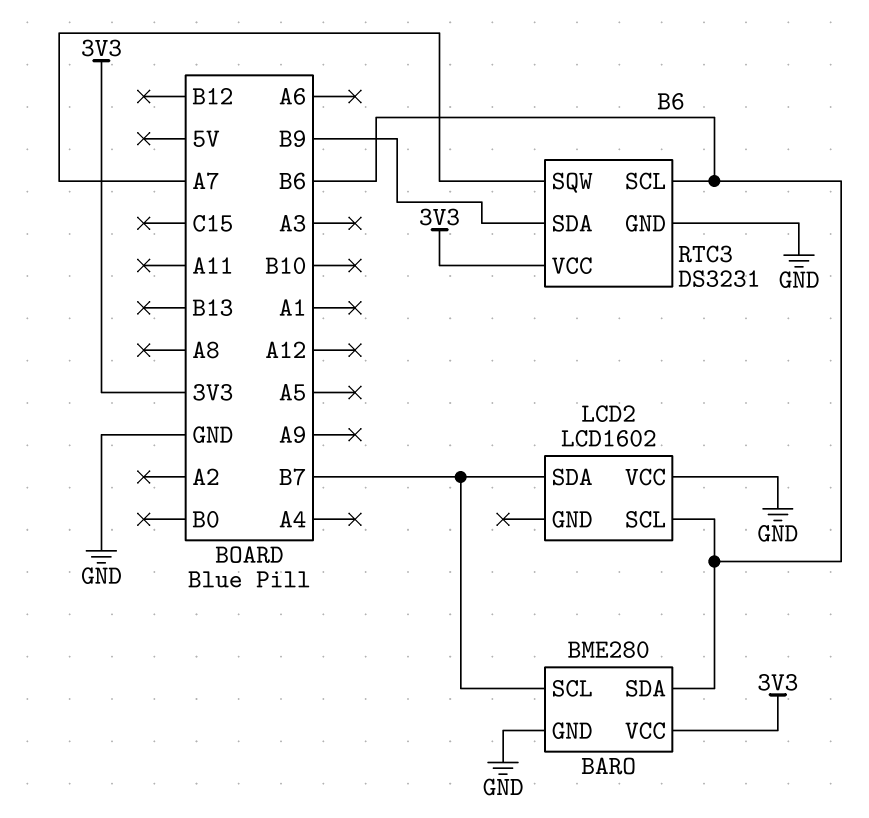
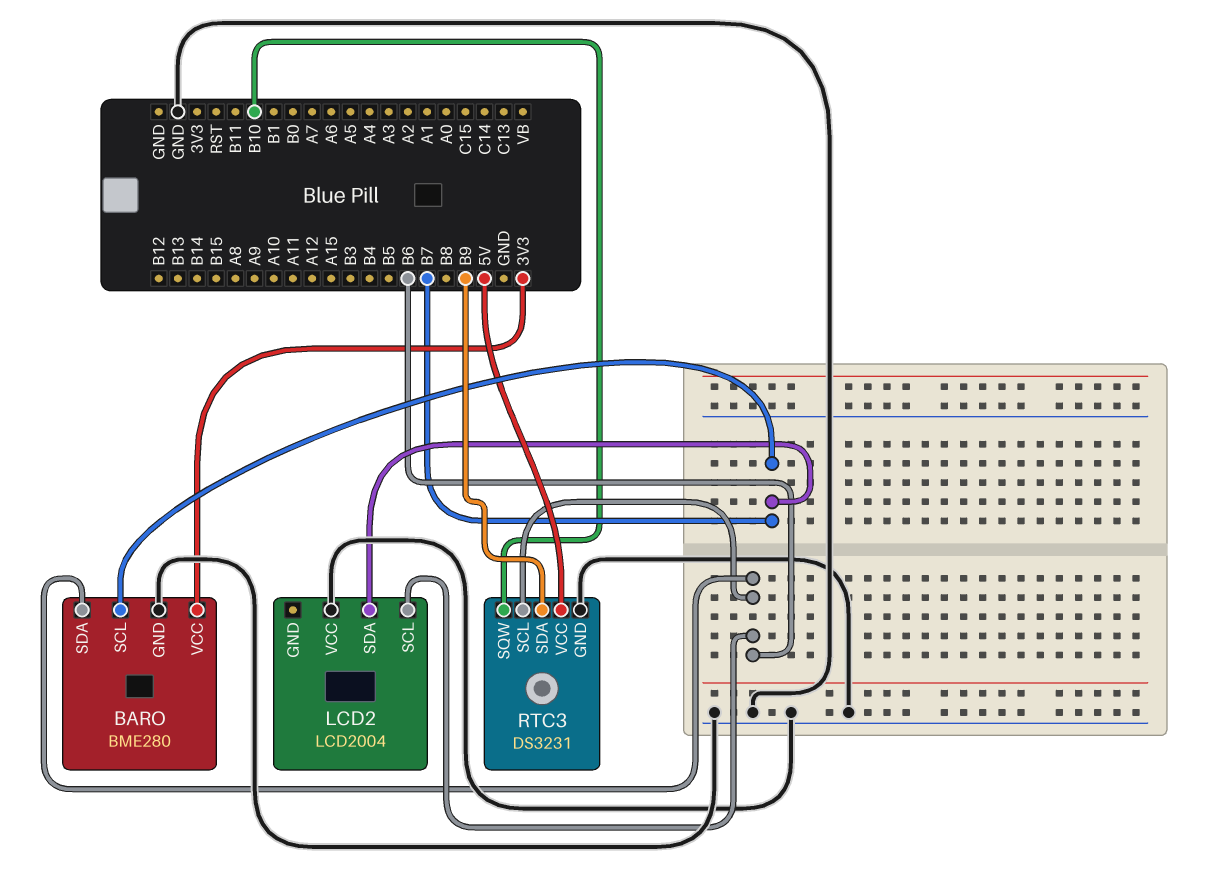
LCD2: LCD1602 -> LCD2004
RTC3 pin SQW: A7 -> B10
RTC3 pin VCC: 3V3 -> 5V

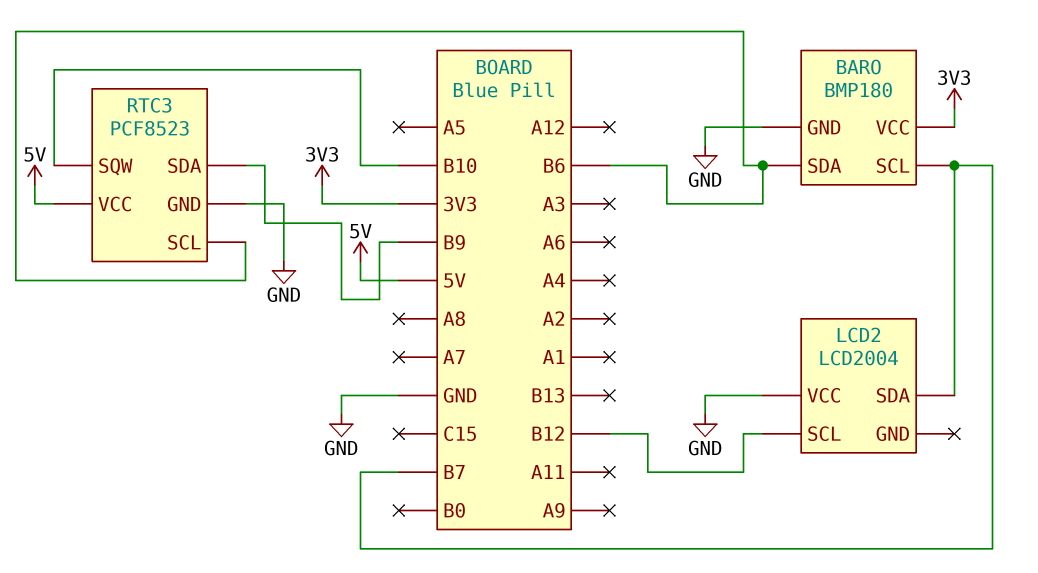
BARO: BME280 -> BMP180
LCD2 pin SCL: B6 -> B12
RTC3: DS3231 -> PCF8523

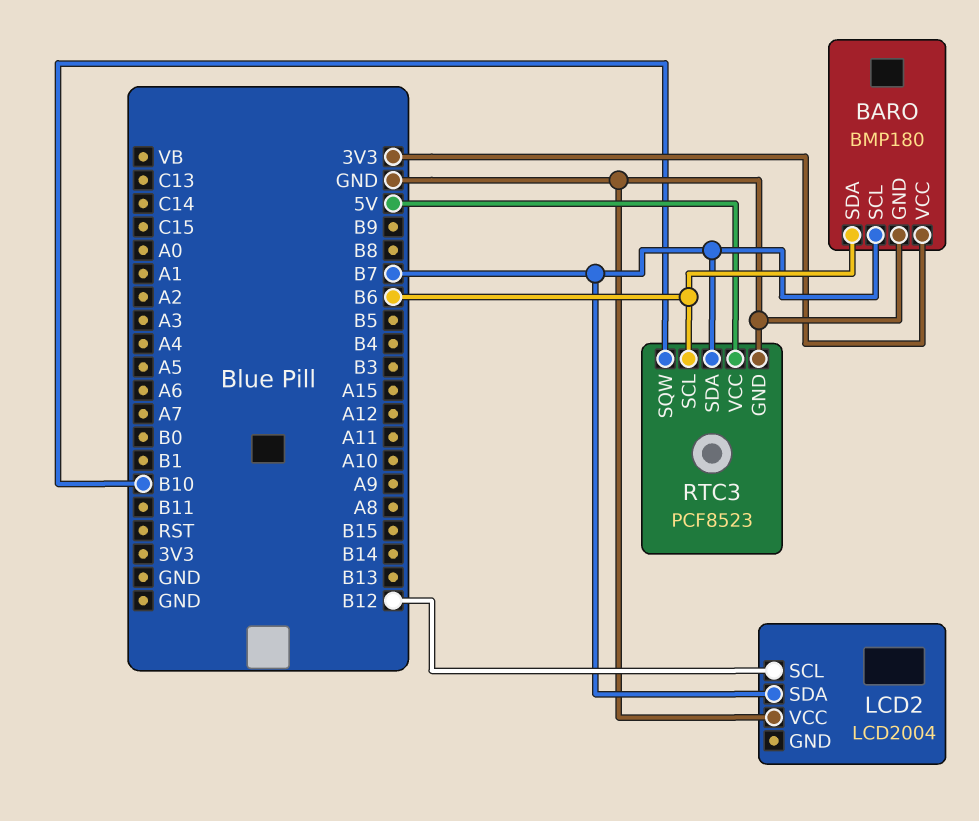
RTC3 pin SDA: B9 -> B7

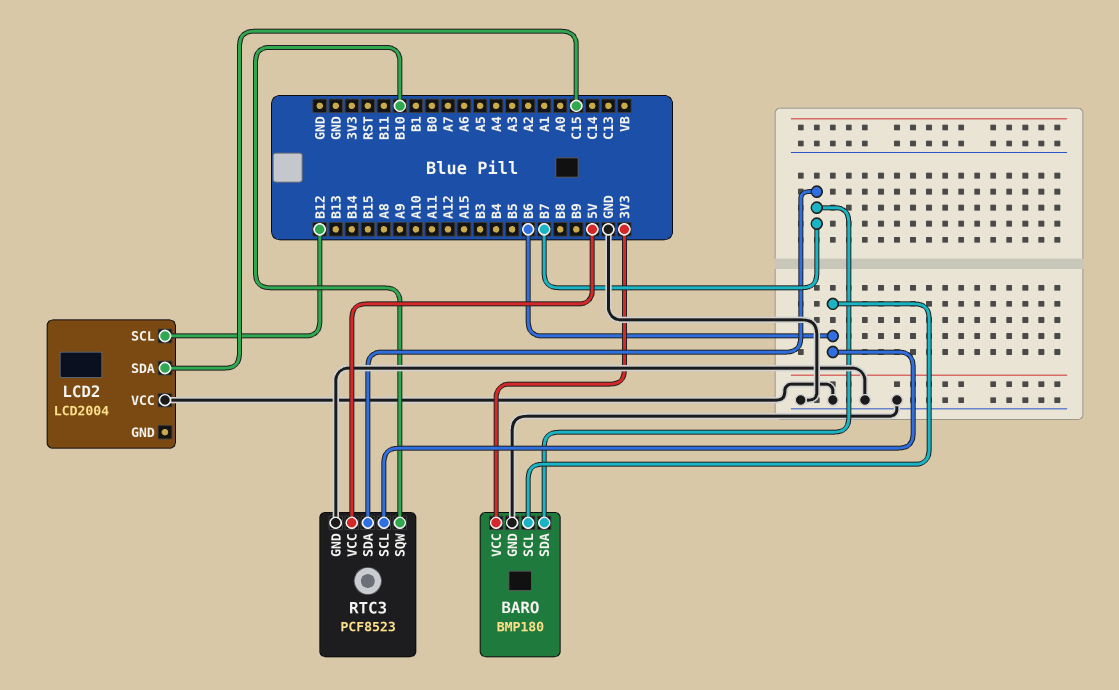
BARO pin SCL: B7 -> B6
BARO pin SDA: B6 -> B7
LCD2 pin SDA: B7 -> C15

